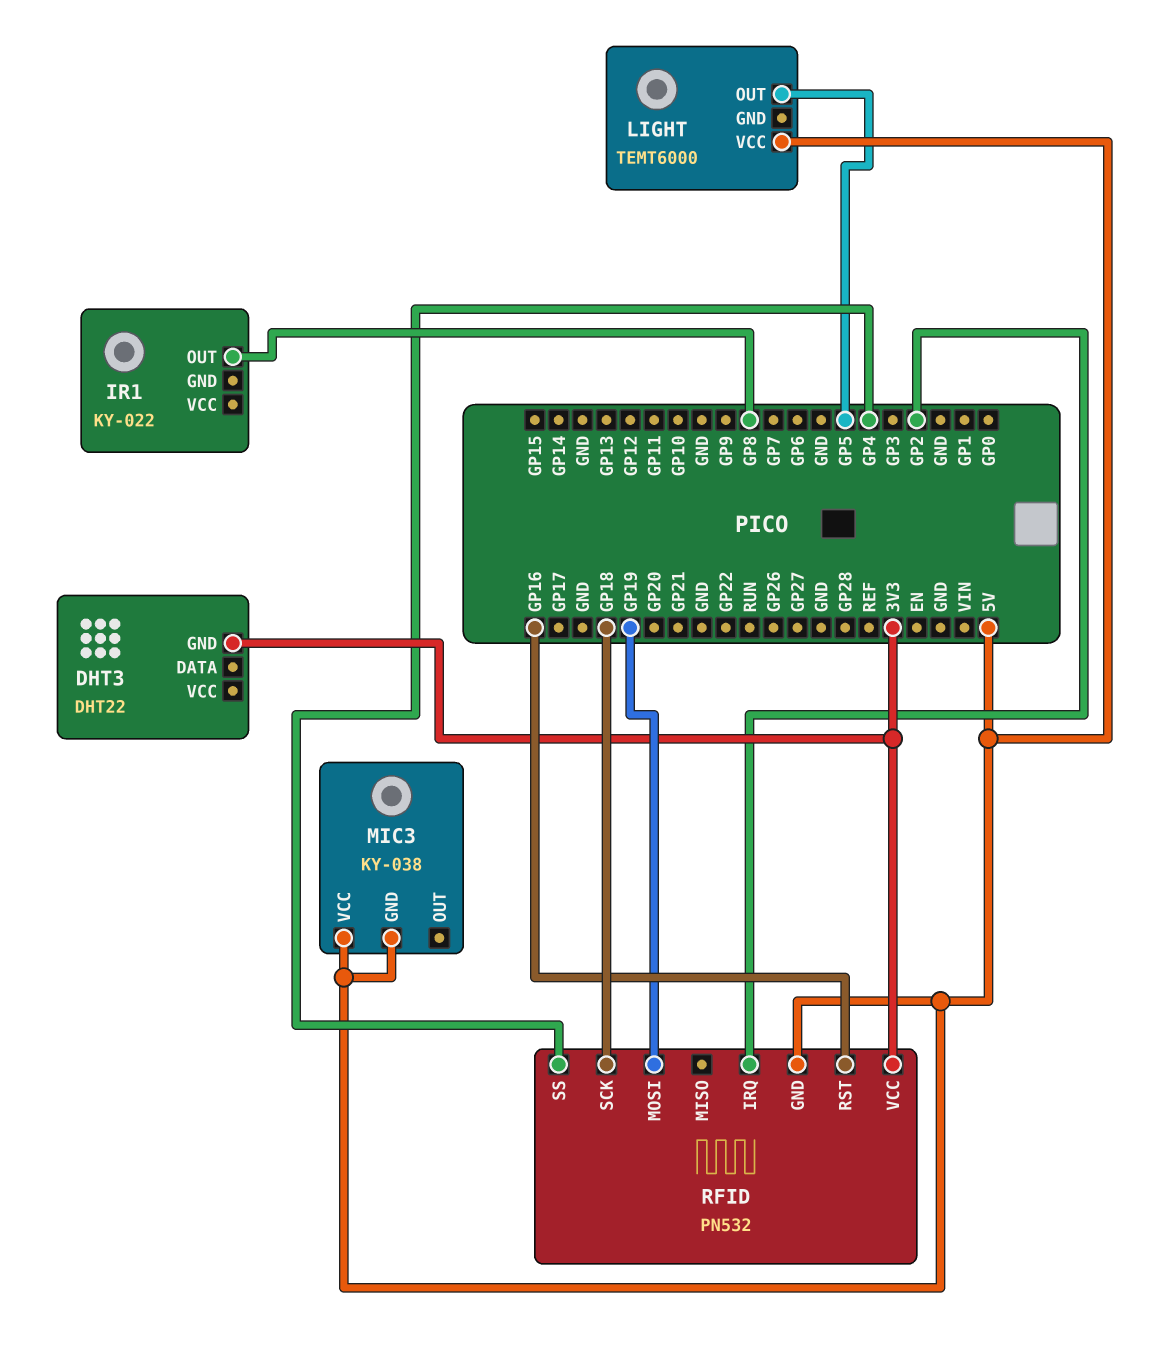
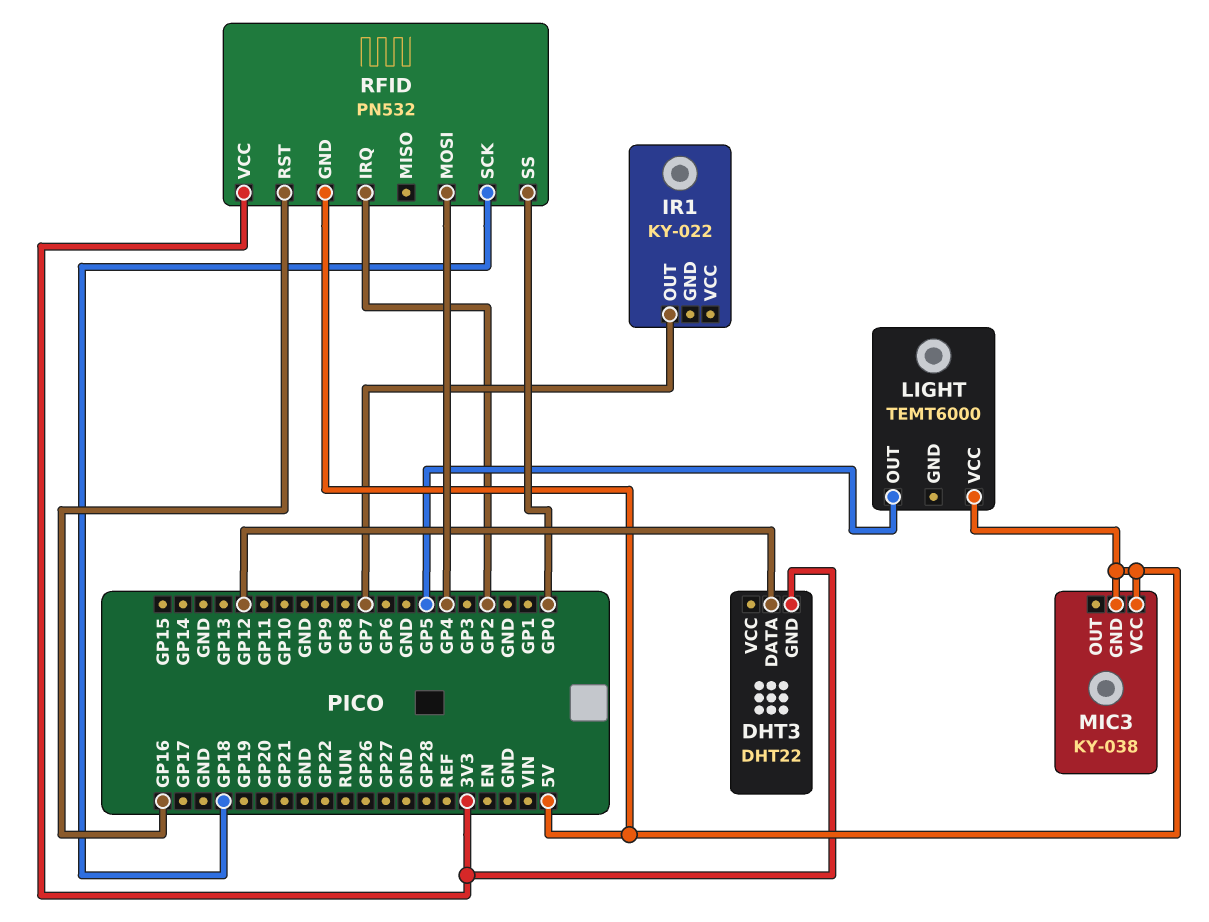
DHT3 pin DATA: none -> GP12
IR1 pin OUT: GP8 -> GP7
RFID pin MOSI: GP19 -> GP4
RFID pin SS: GP4 -> GP0

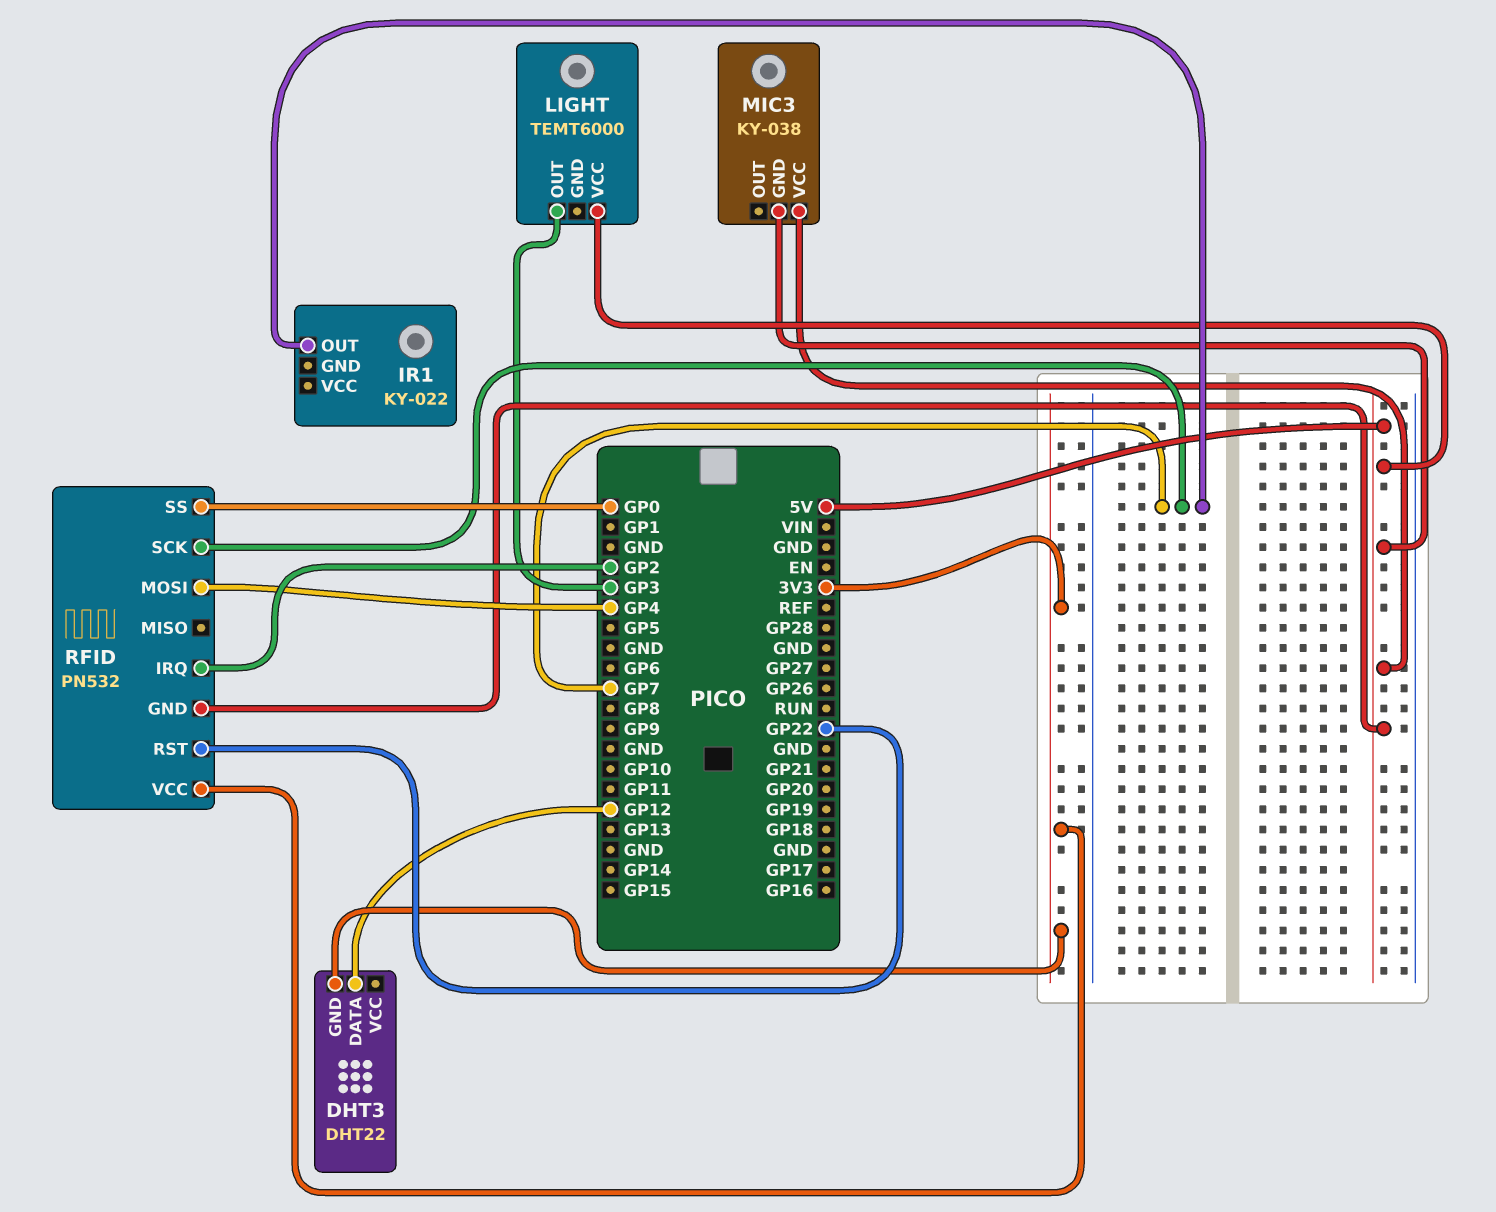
LIGHT pin OUT: GP5 -> GP3
RFID pin RST: GP16 -> GP22
RFID pin SCK: GP18 -> GP7

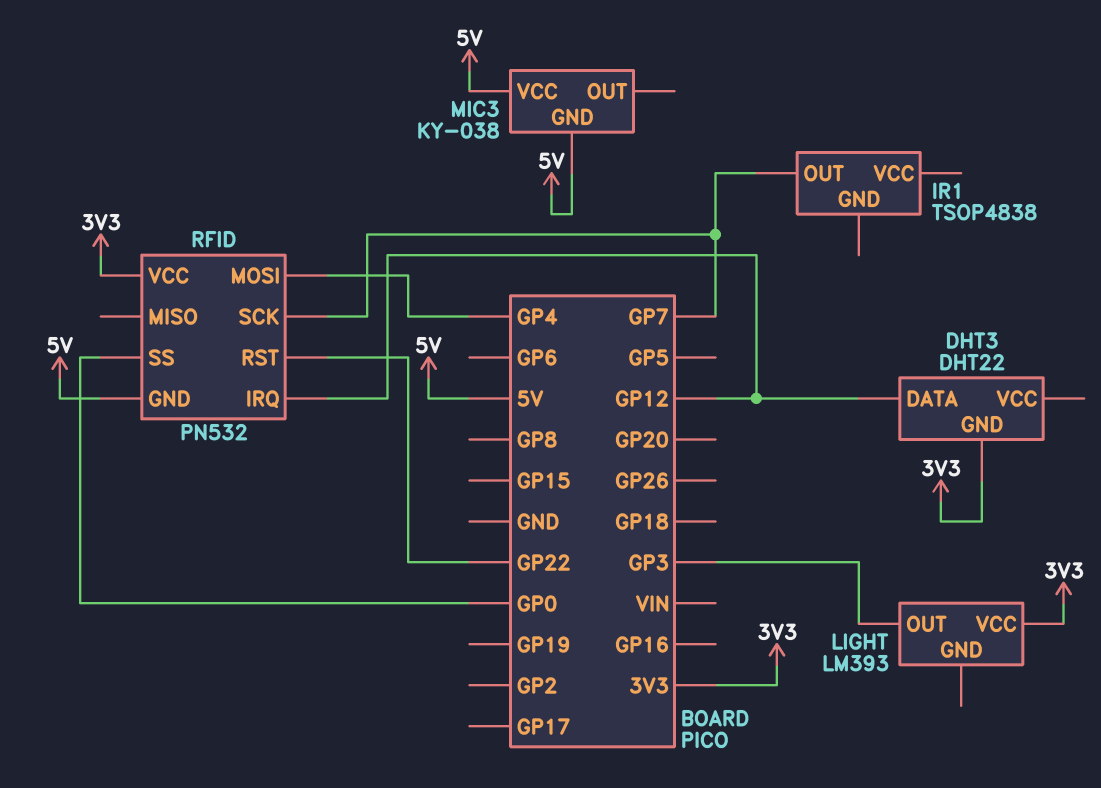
IR1: KY-022 -> TSOP4838
LIGHT: TEMT6000 -> LM393
LIGHT pin VCC: 5V -> 3V3
RFID pin IRQ: GP2 -> GP12

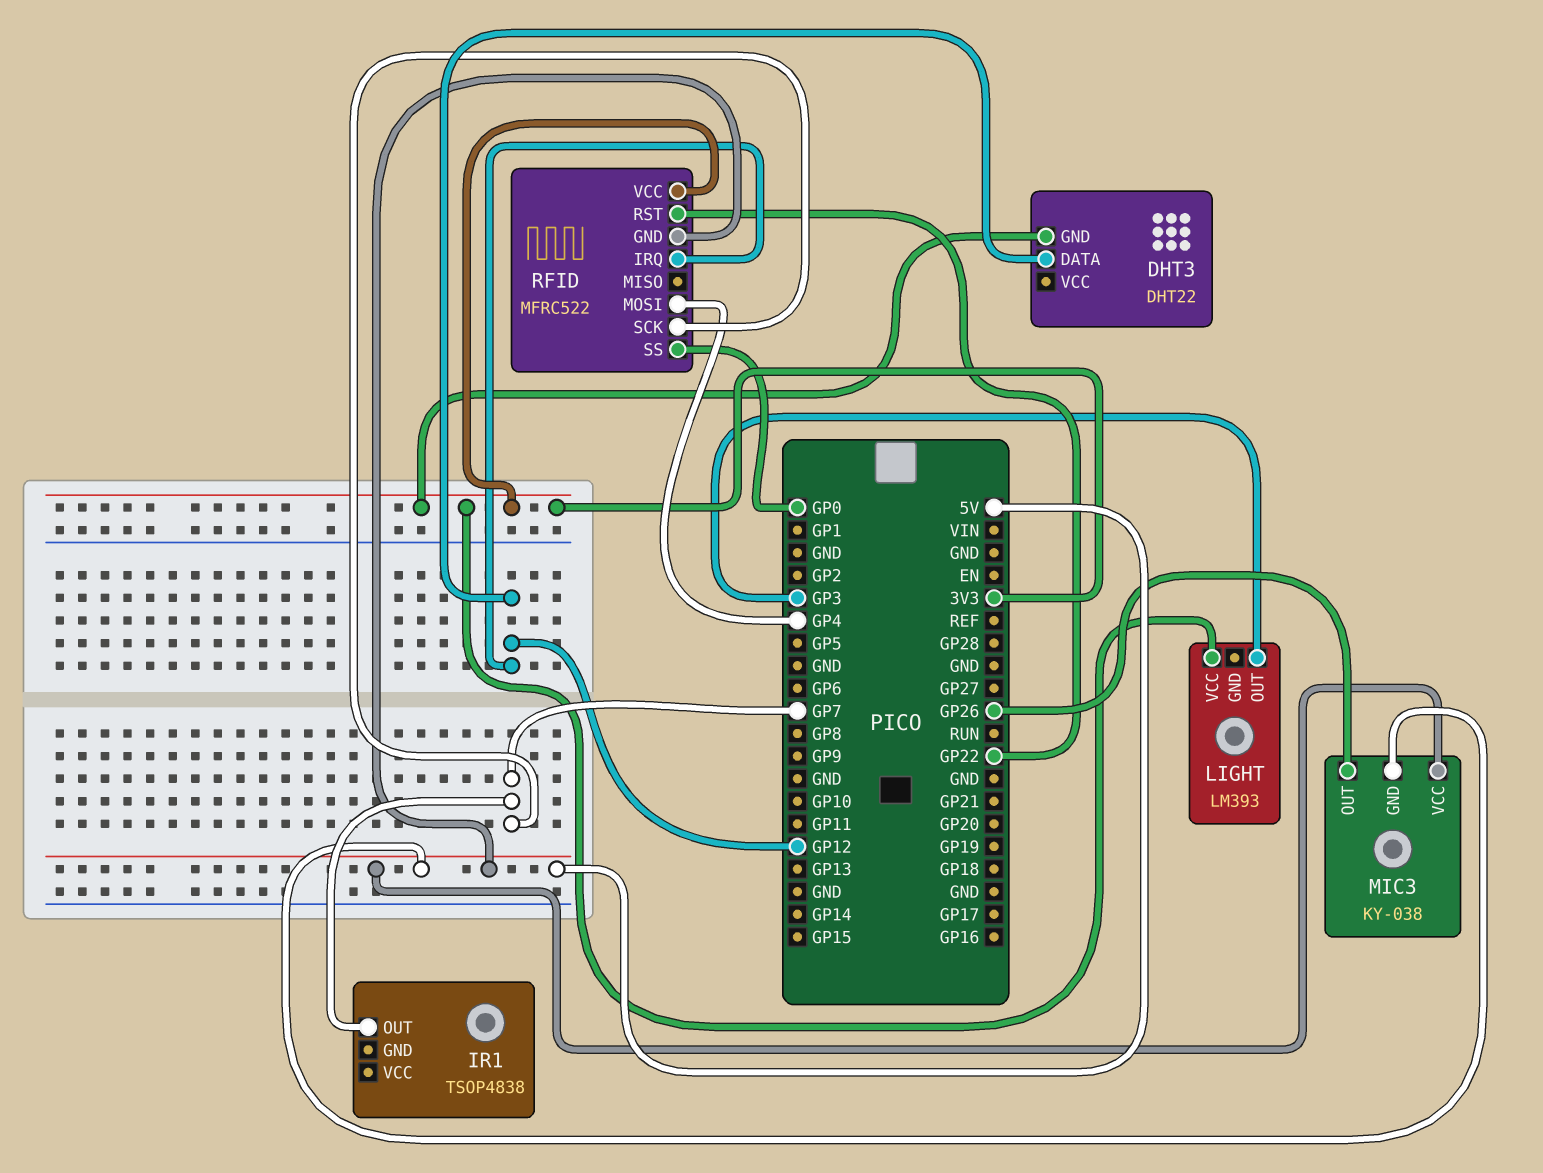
MIC3 pin OUT: none -> GP26
RFID: PN532 -> MFRC522

